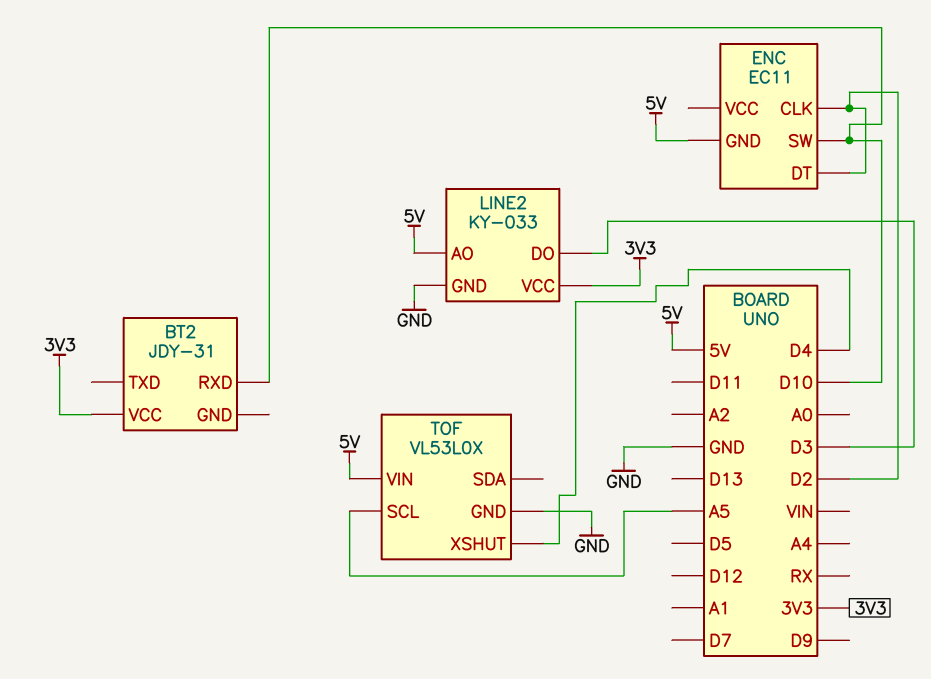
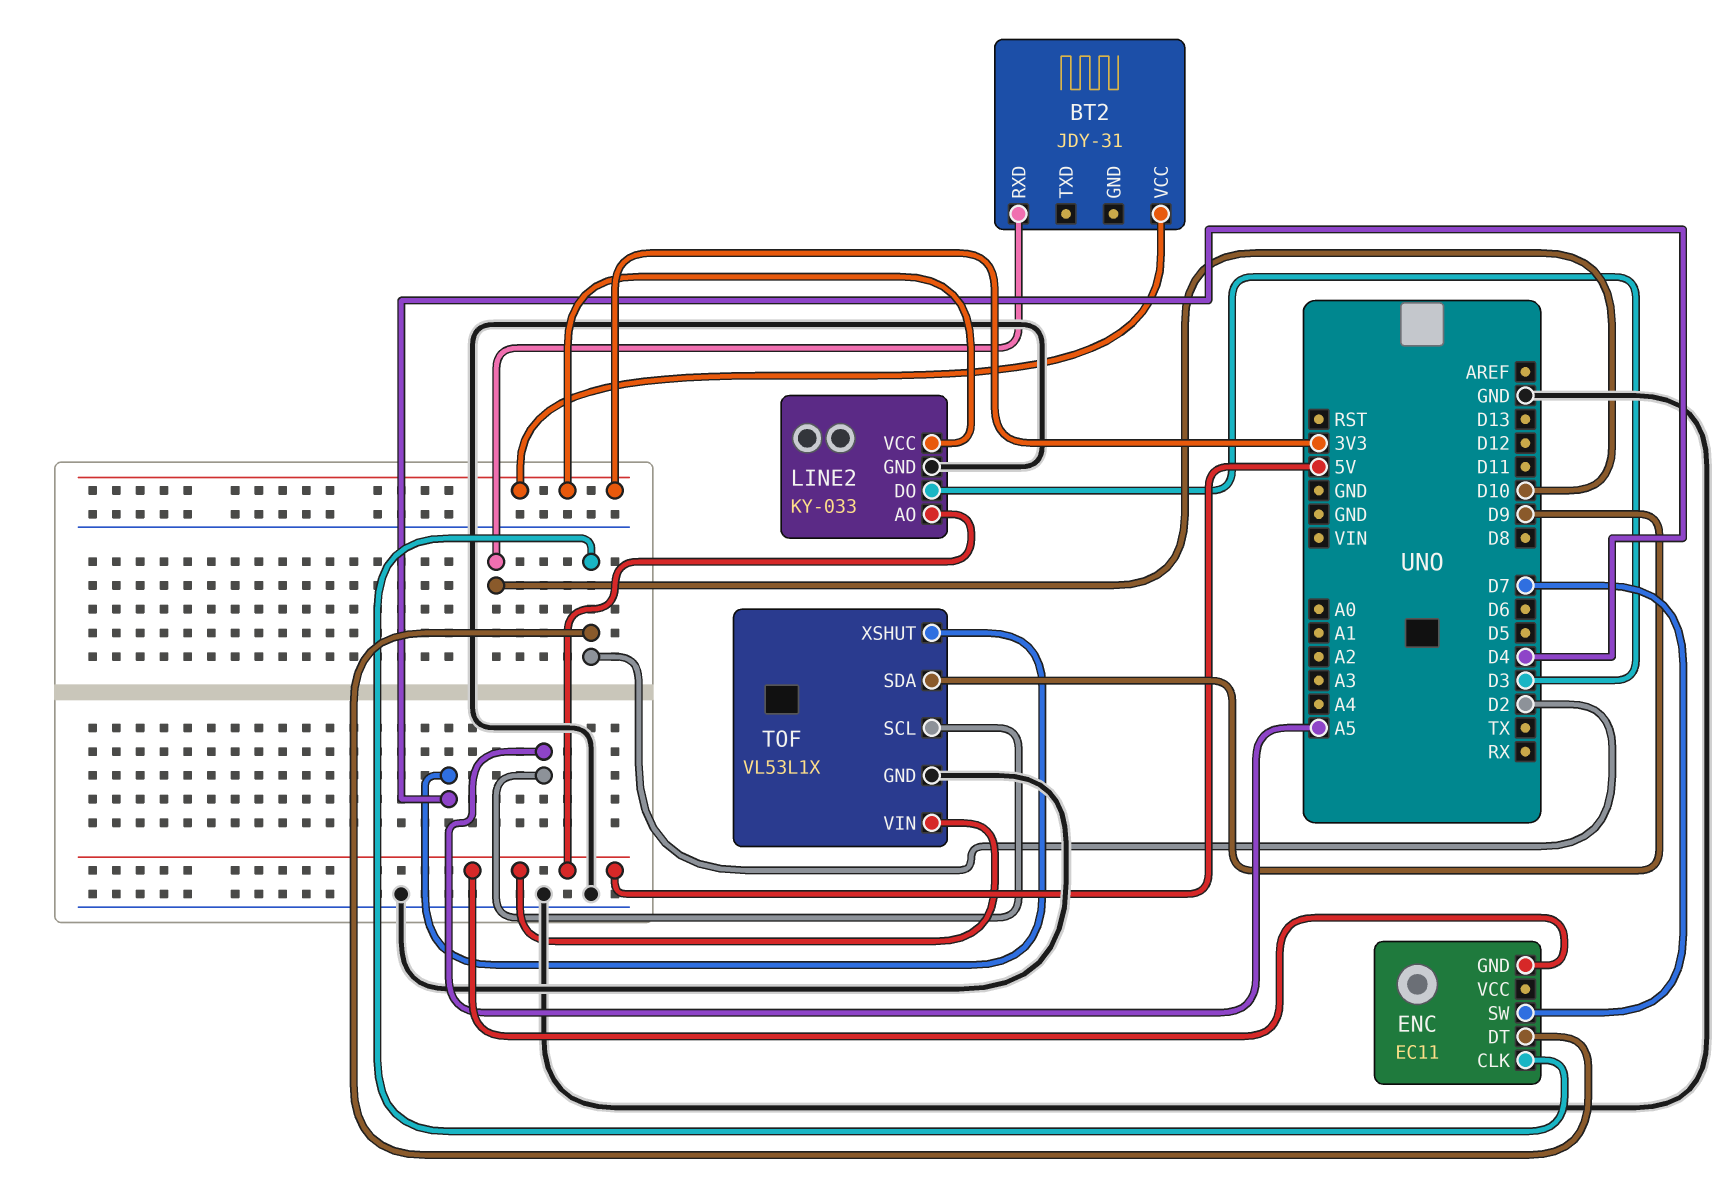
ENC pin SW: D10 -> D7
TOF: VL53L0X -> VL53L1X
TOF pin SDA: none -> D9

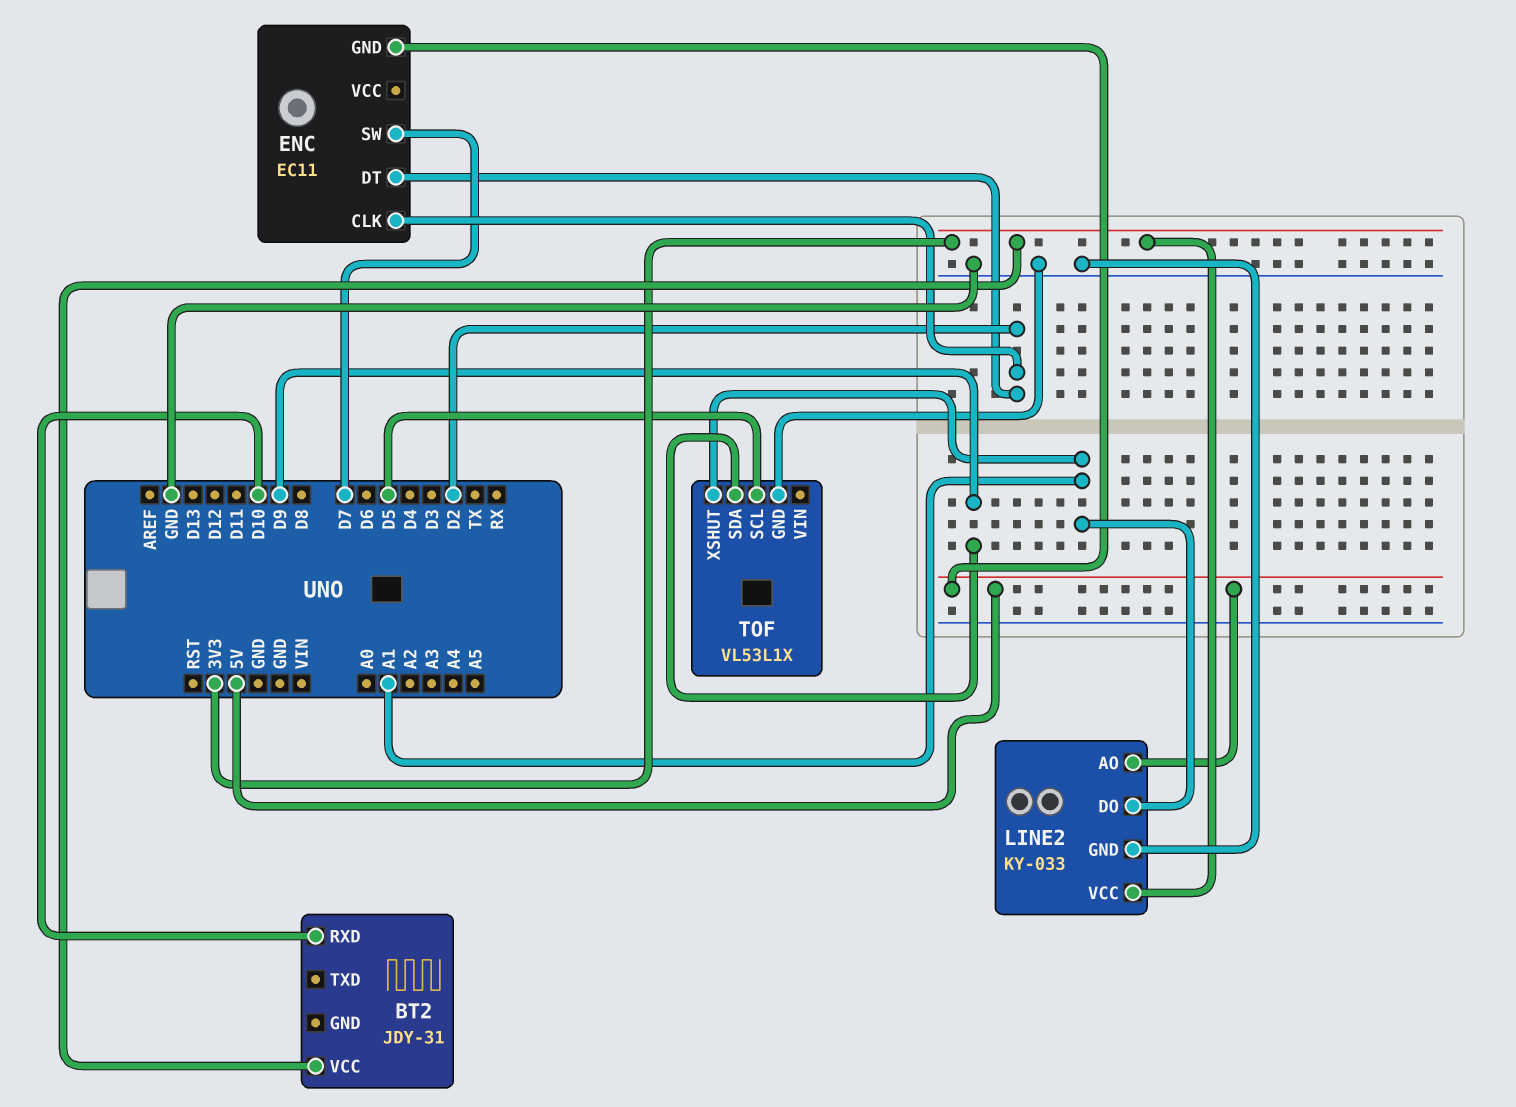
LINE2 pin DO: D3 -> A1
TOF pin SCL: A5 -> D5
TOF pin VIN: 5V -> none
TOF pin XSHUT: D4 -> A1

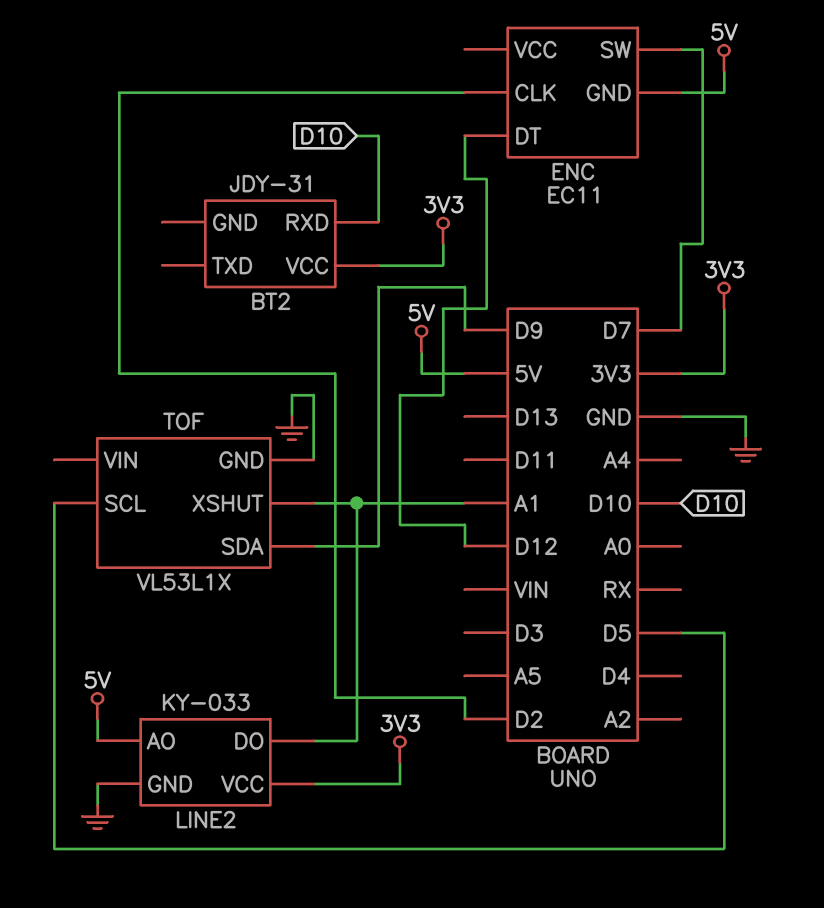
ENC pin DT: D2 -> D12

